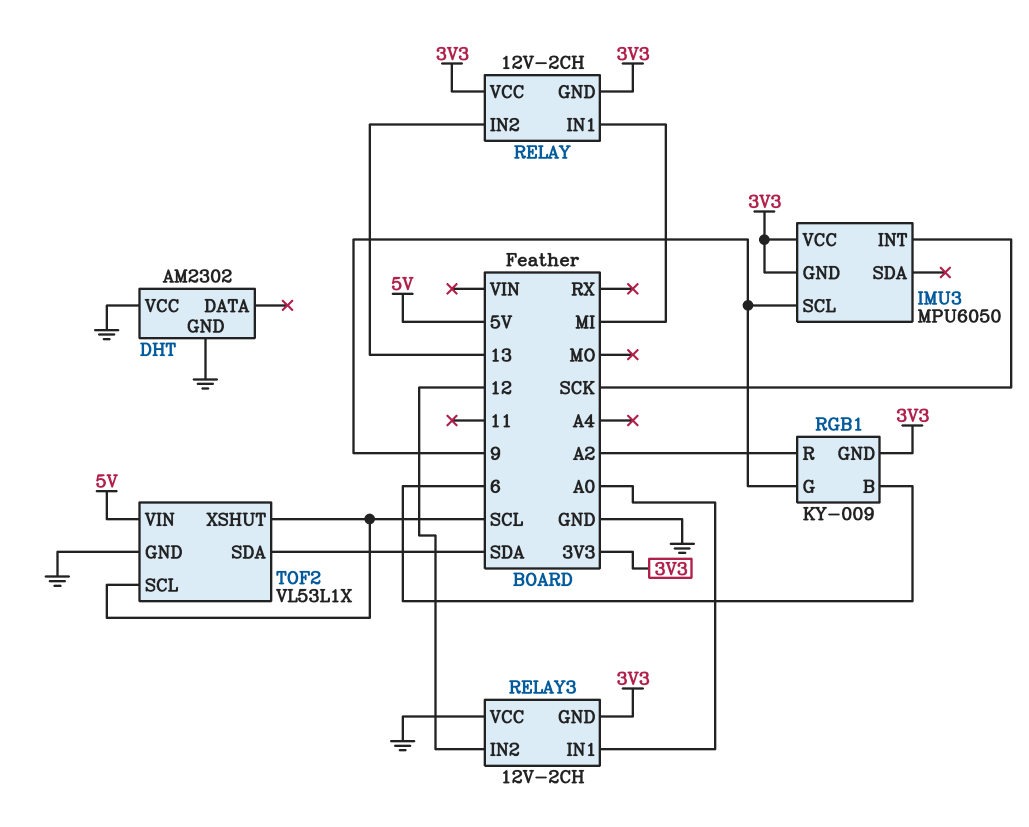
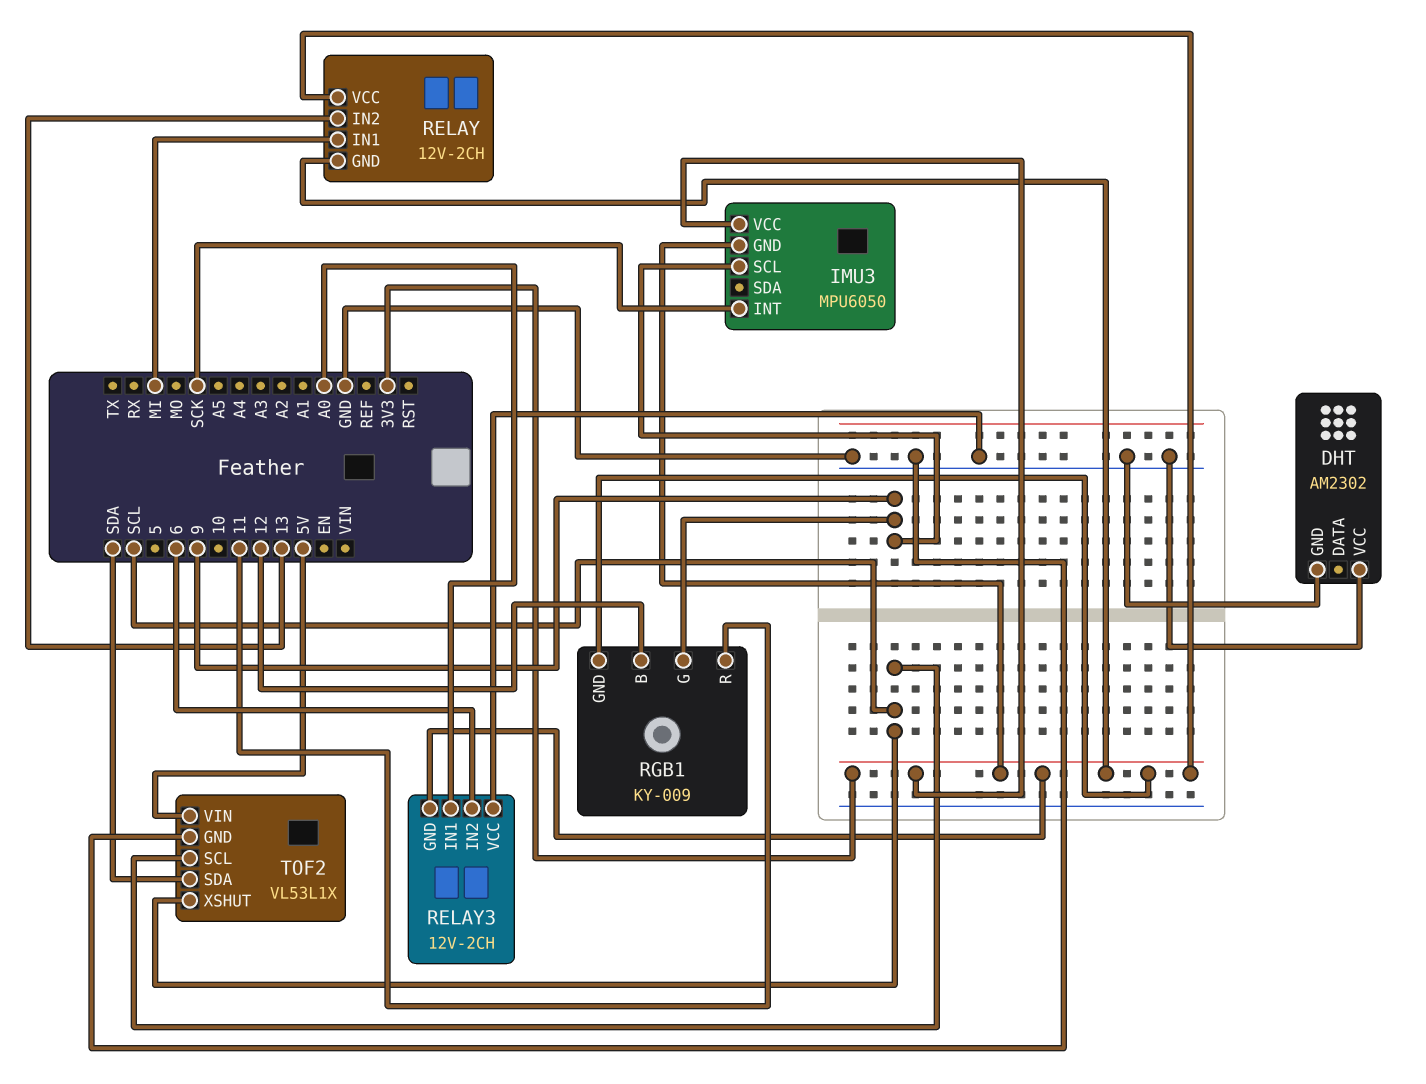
RELAY3 pin IN2: 12 -> 6
RGB1 pin B: 6 -> 12
RGB1 pin R: A2 -> 11

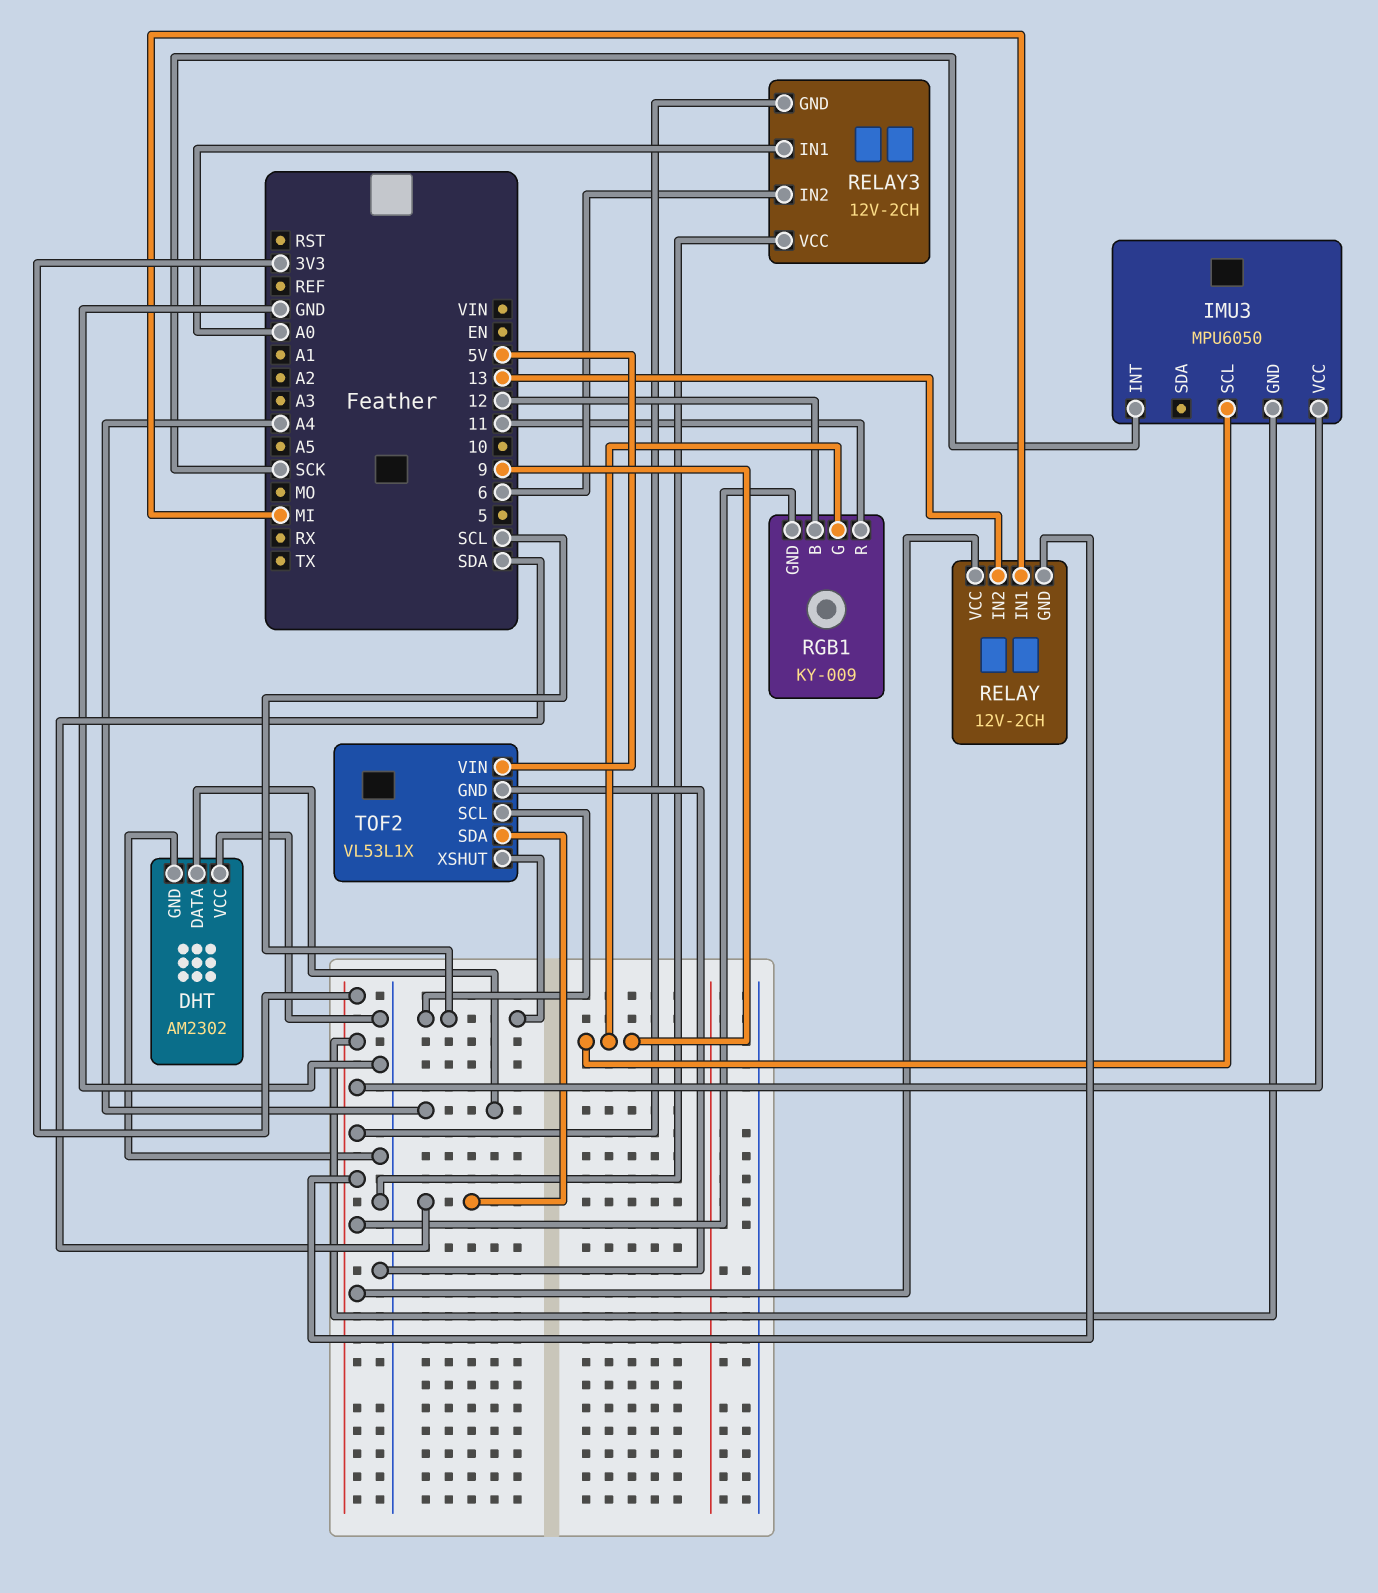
DHT pin DATA: none -> A4

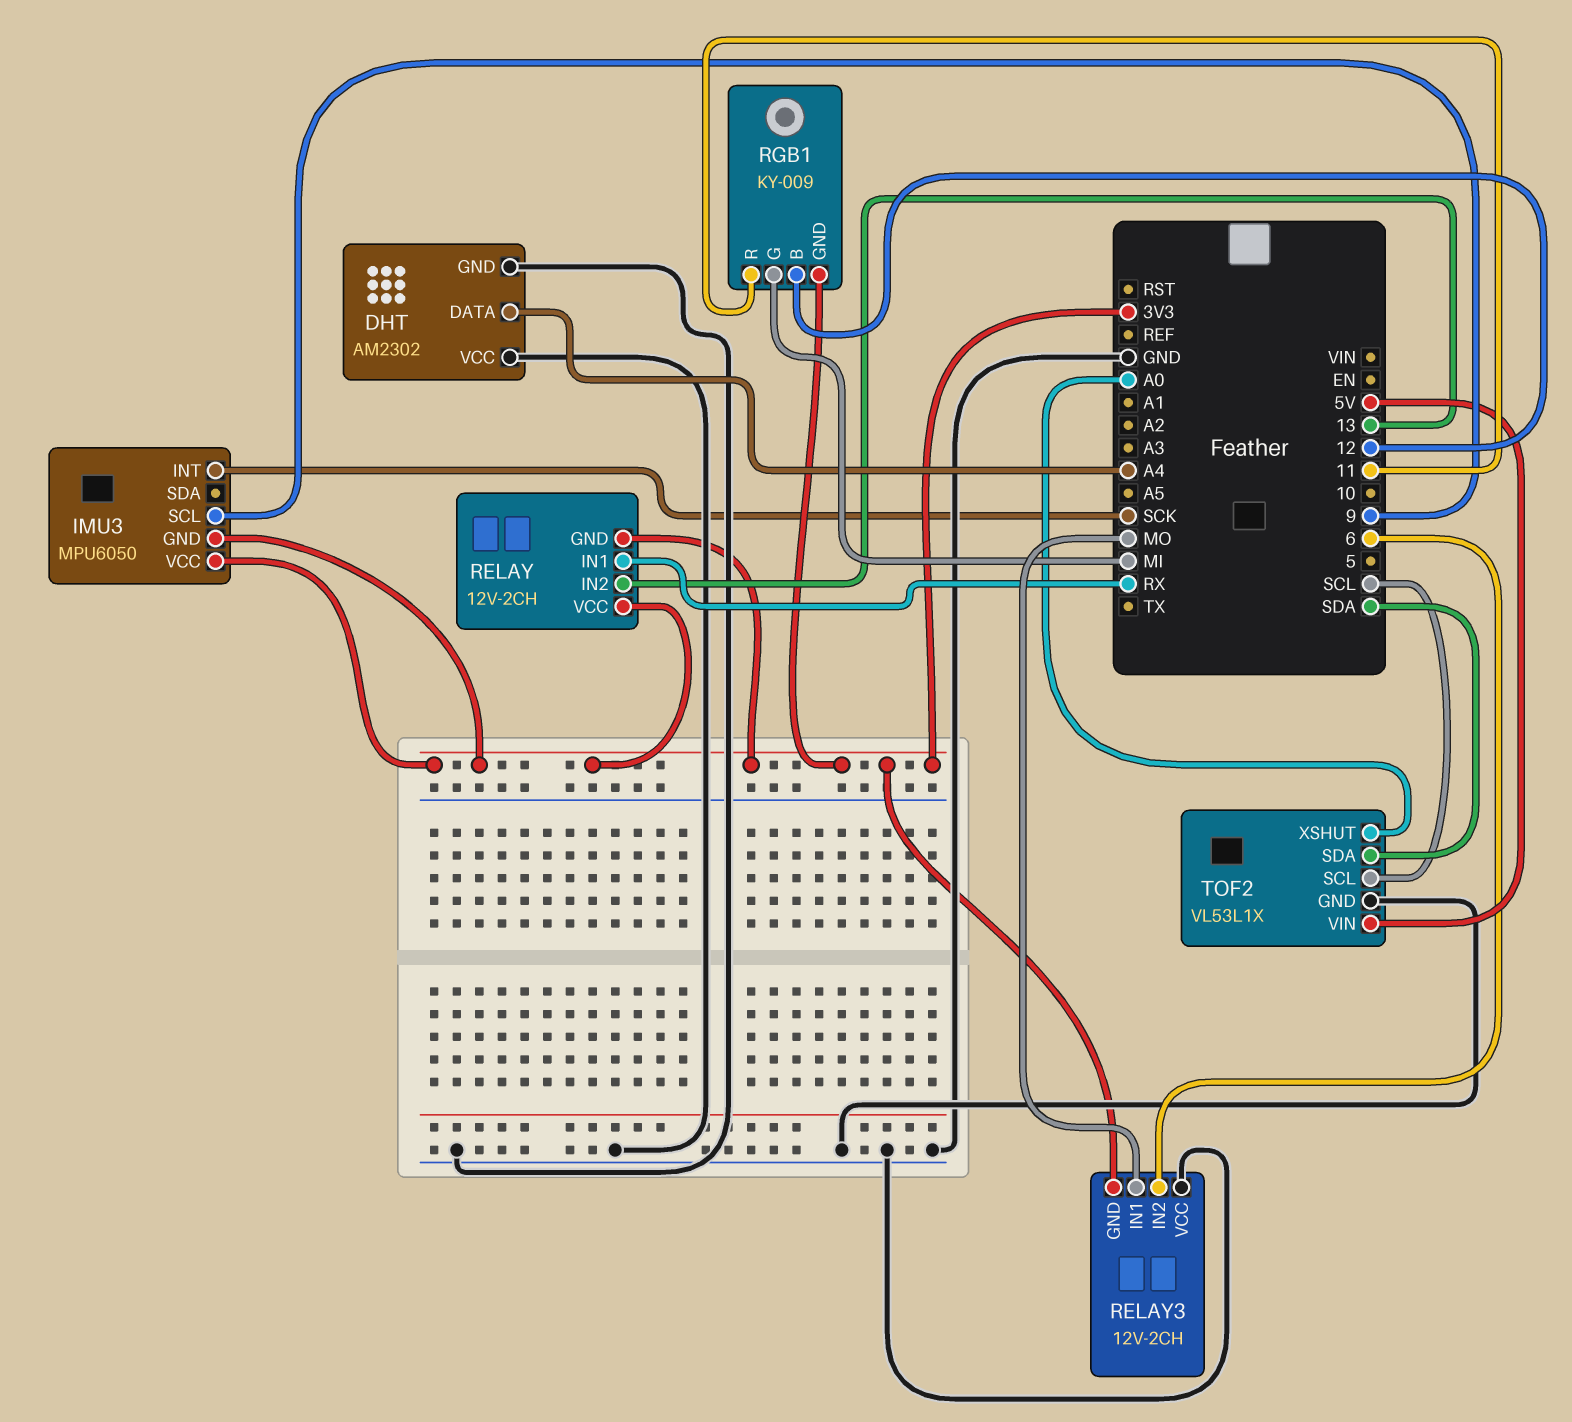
RELAY pin IN1: MI -> RX
RELAY3 pin IN1: A0 -> MO
RGB1 pin G: 9 -> MI
TOF2 pin XSHUT: SCL -> A0

